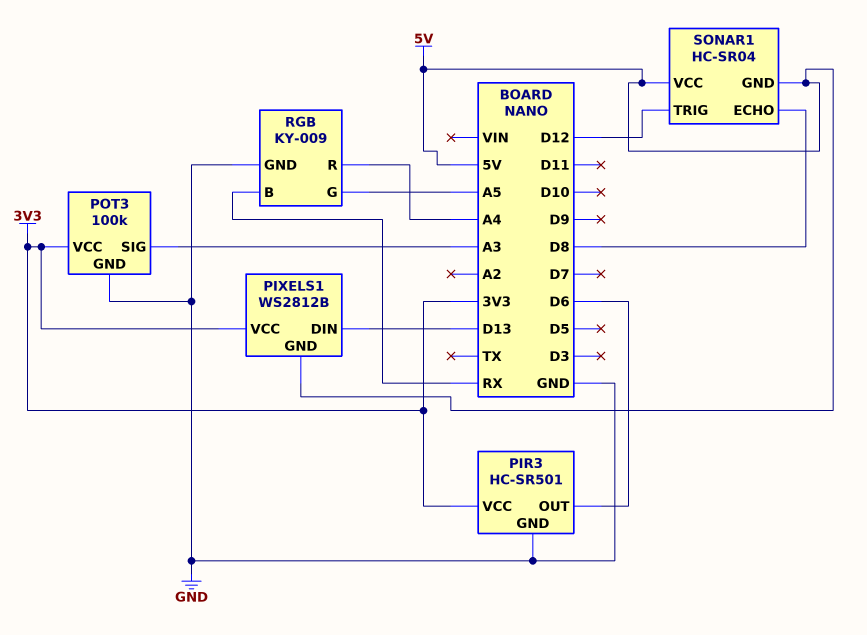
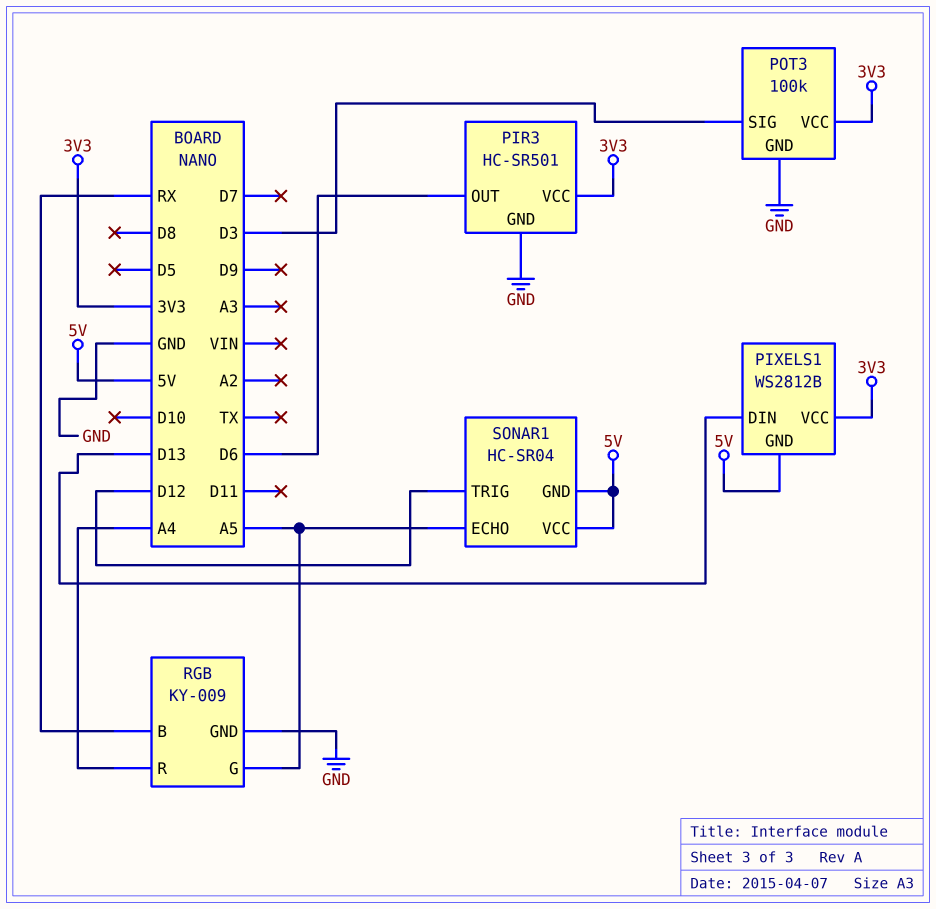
POT3 pin SIG: A3 -> D3
SONAR1 pin ECHO: D8 -> A5

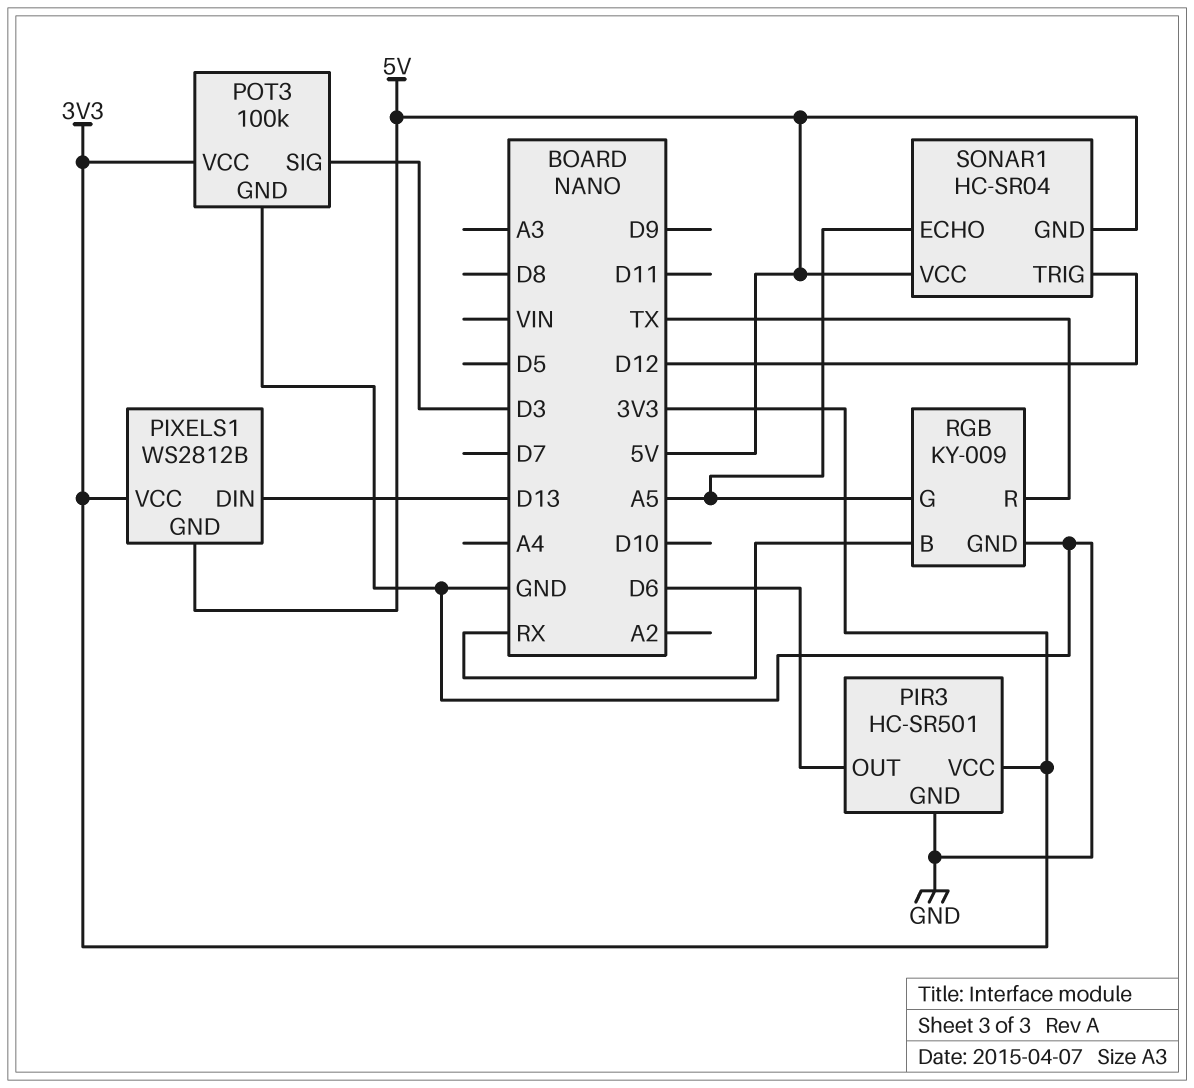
RGB pin R: A4 -> TX

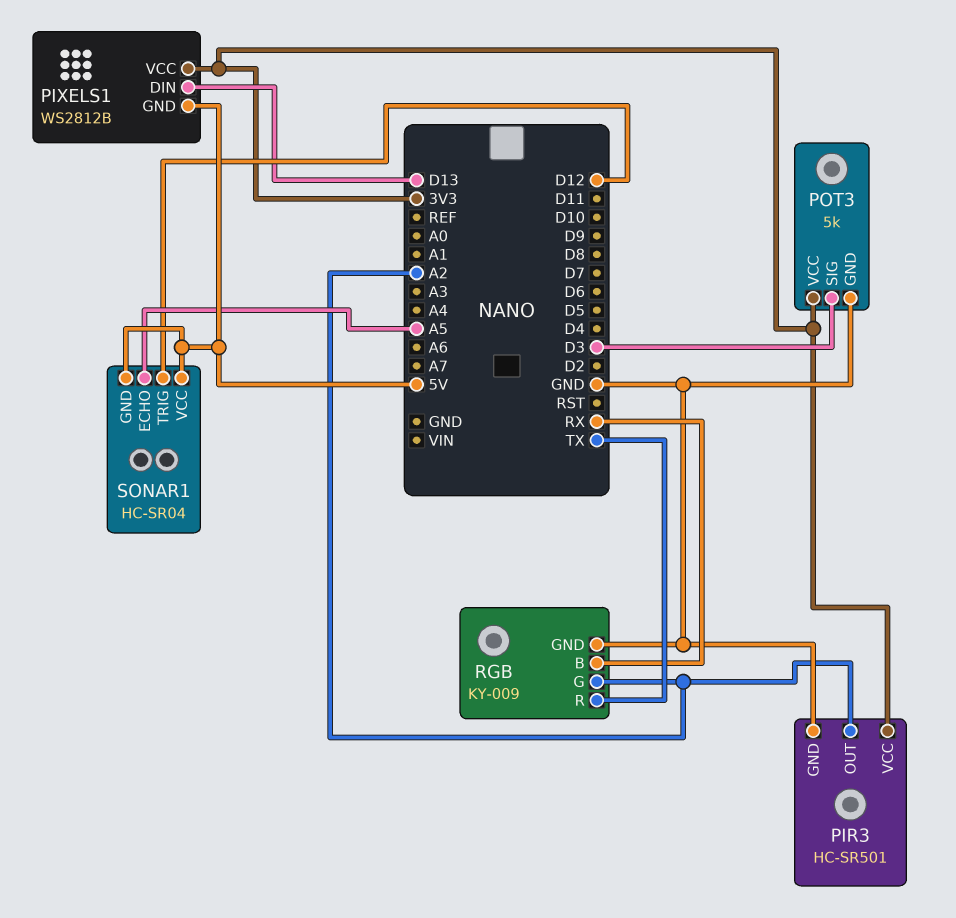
PIR3 pin OUT: D6 -> A2
POT3: 100k -> 5k
RGB pin G: A5 -> A2

